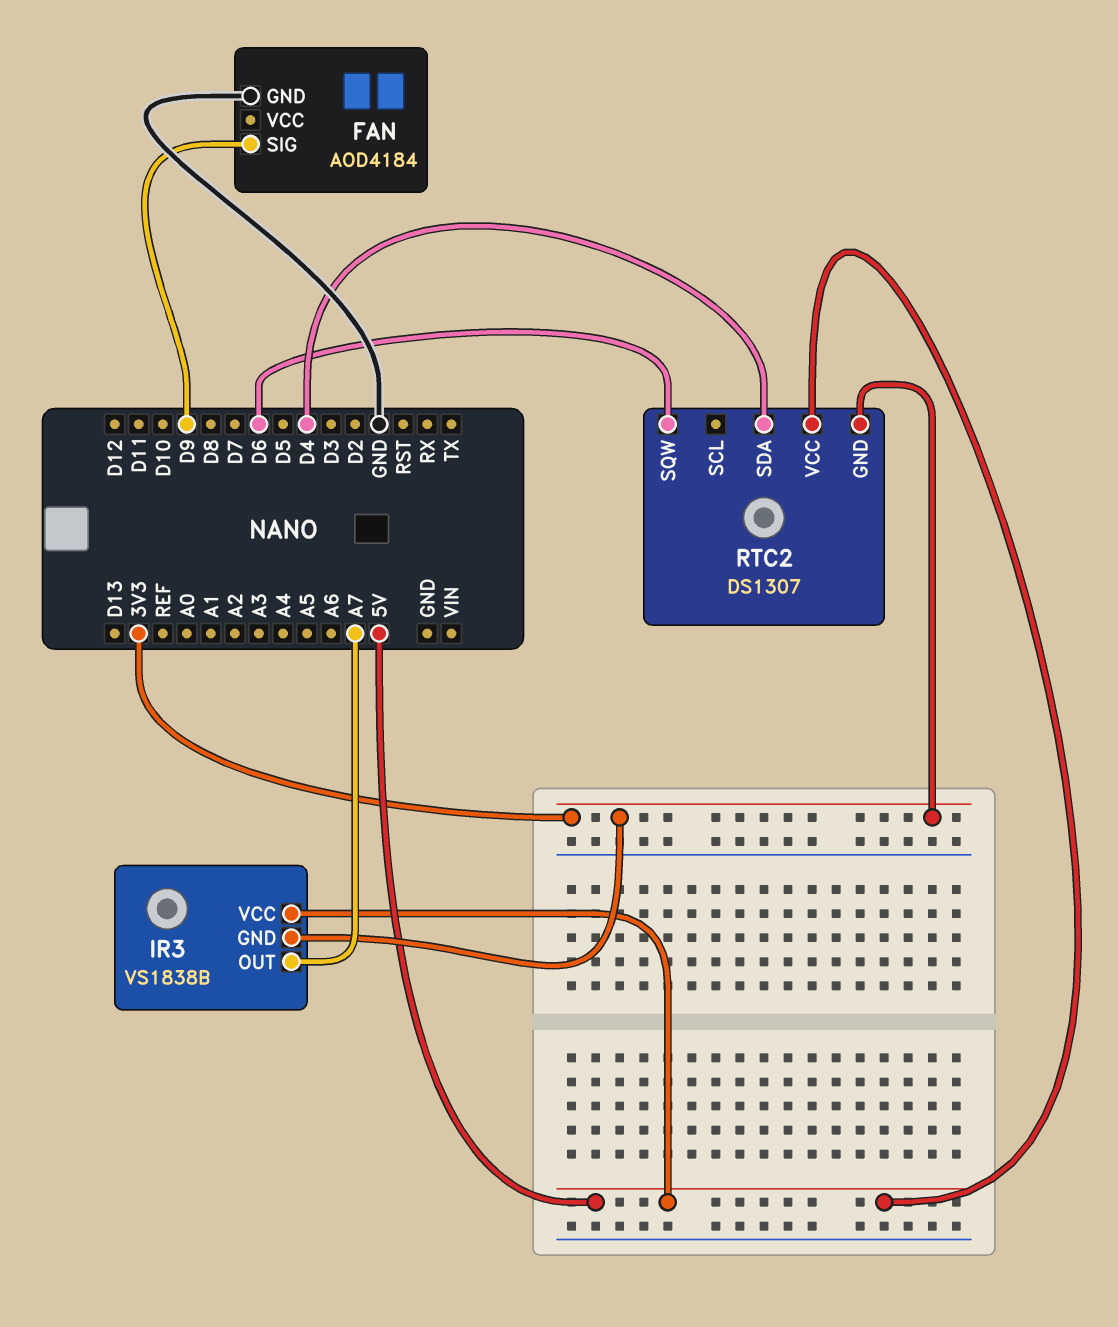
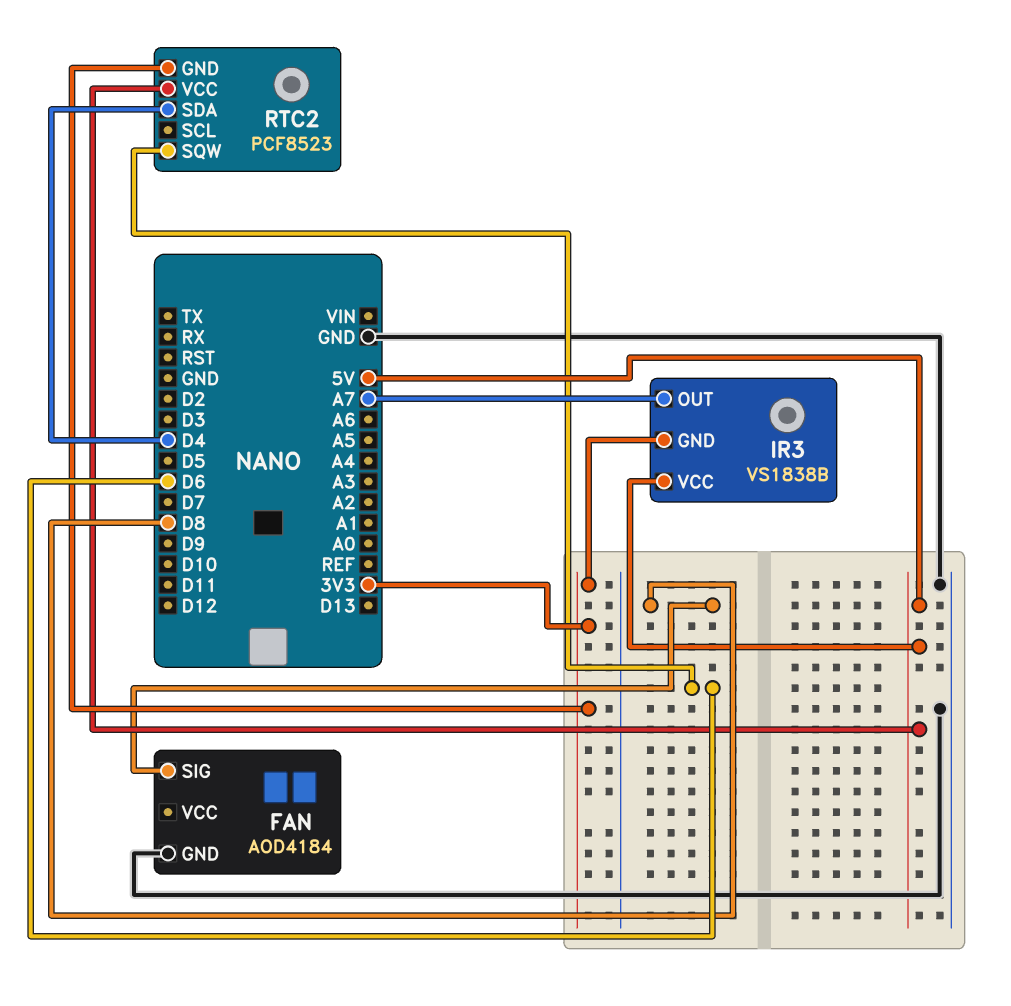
FAN pin SIG: D9 -> D8
RTC2: DS1307 -> PCF8523

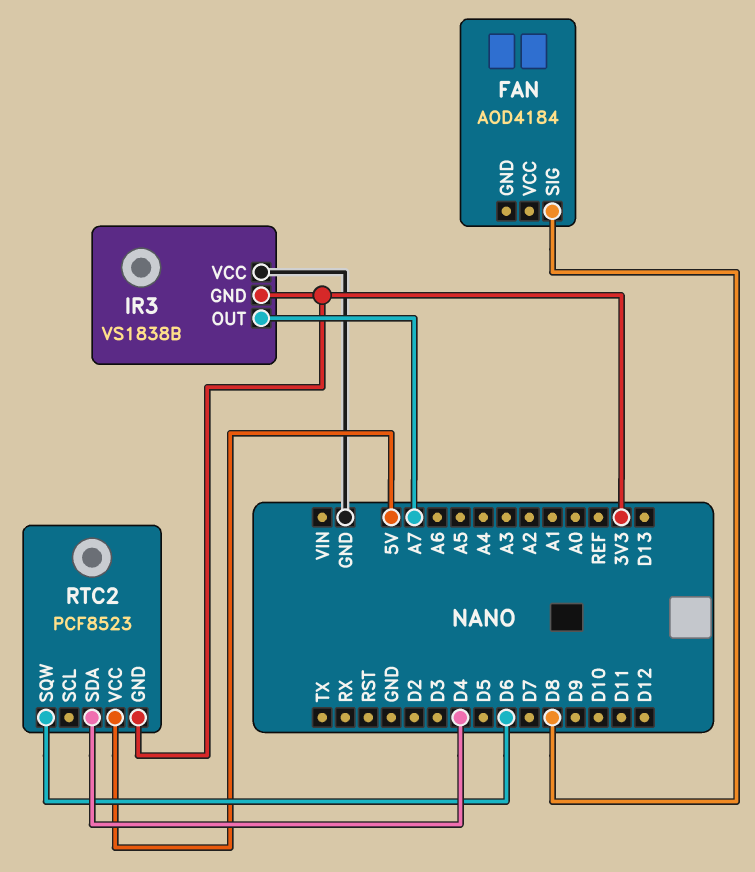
FAN pin GND: GND -> none
IR3 pin VCC: 5V -> GND

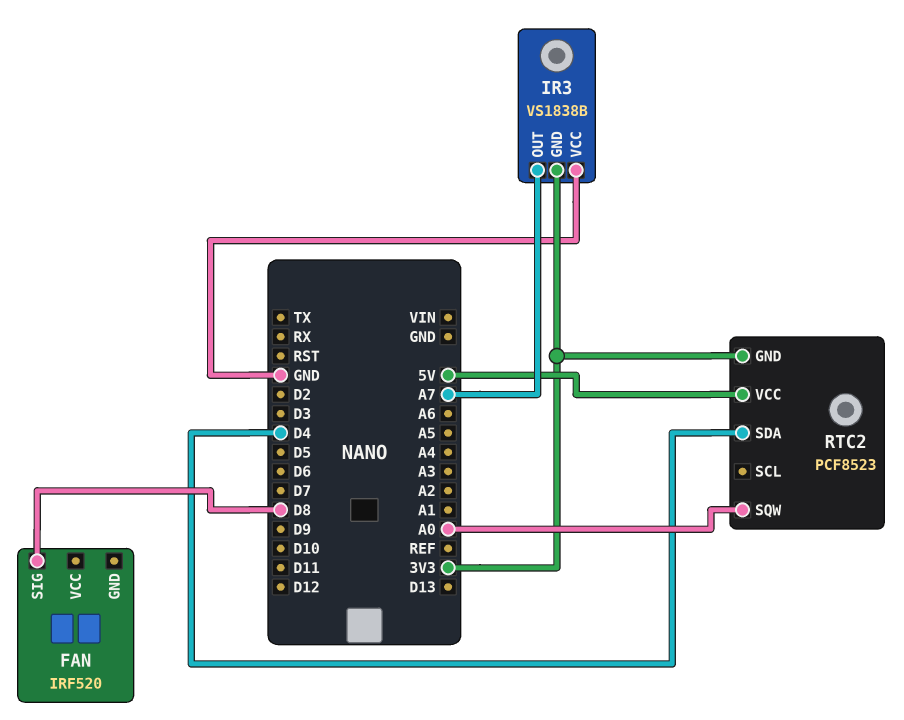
FAN: AOD4184 -> IRF520
RTC2 pin SQW: D6 -> A0

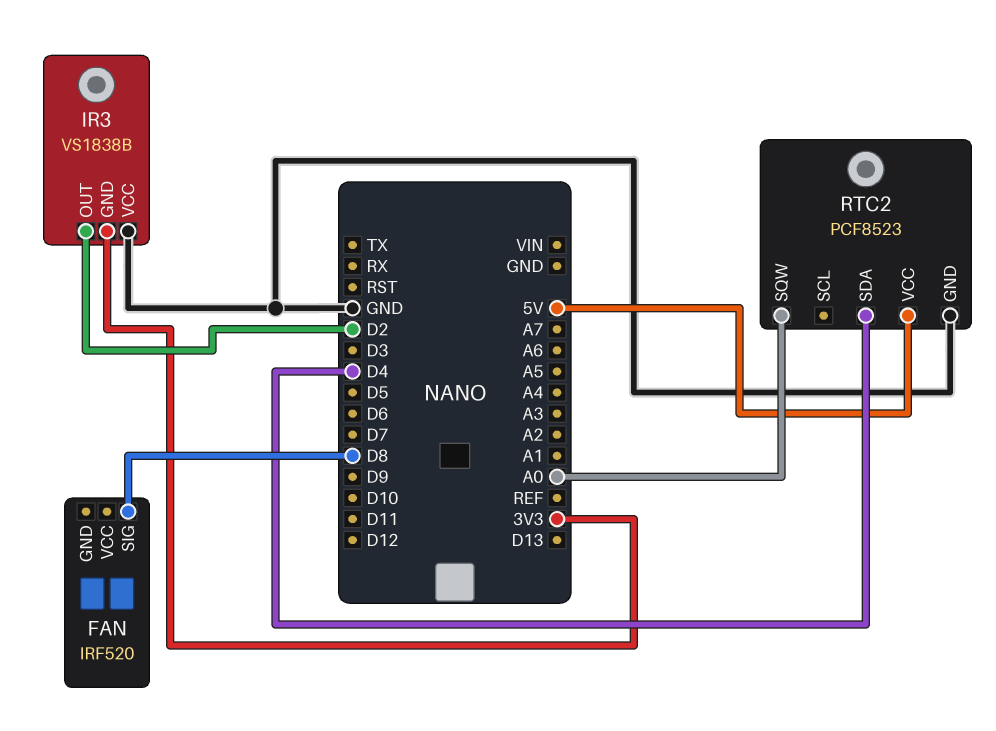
IR3 pin OUT: A7 -> D2
RTC2 pin GND: 3V3 -> GND

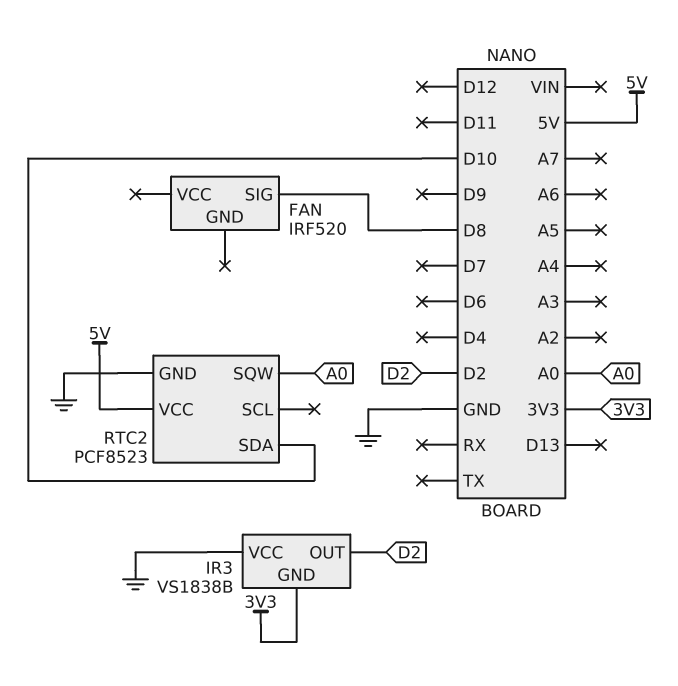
RTC2 pin SDA: D4 -> D10

